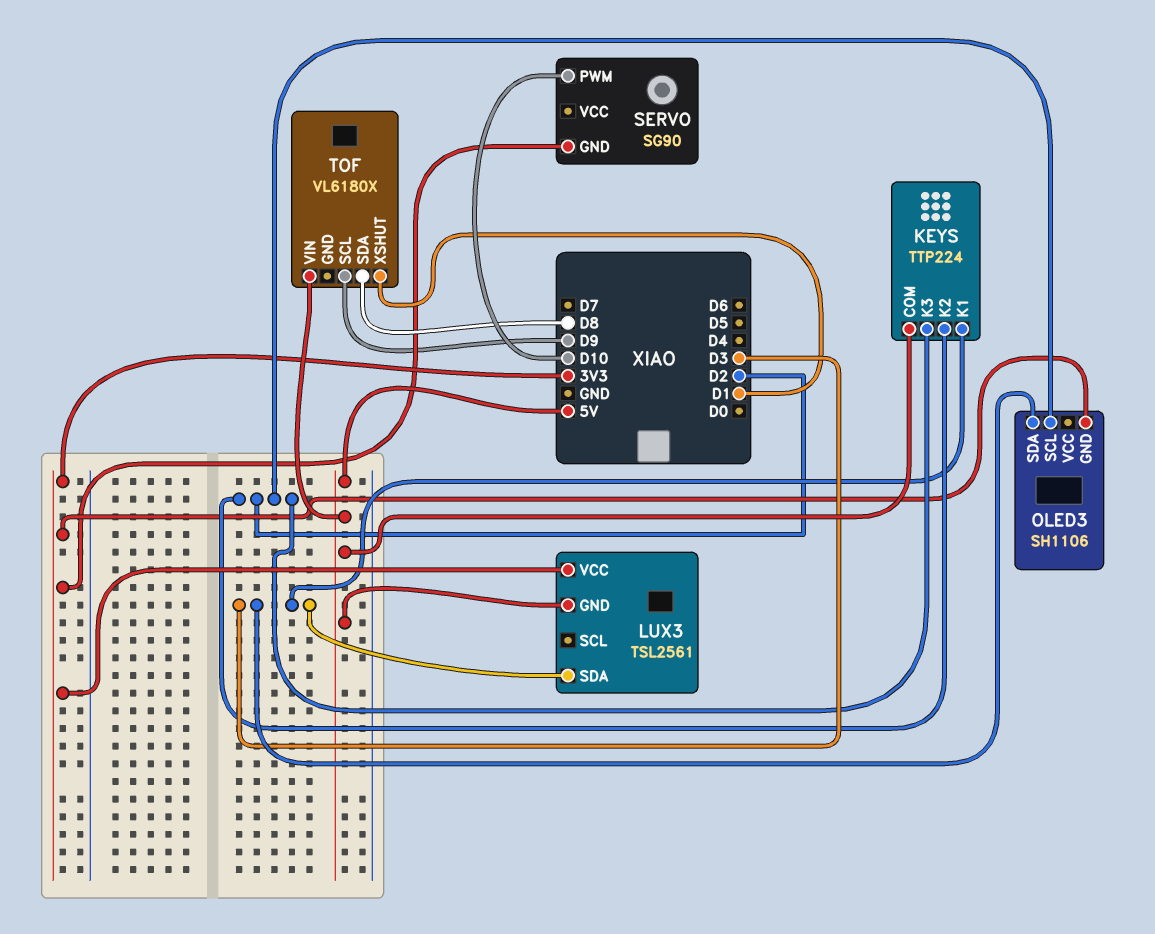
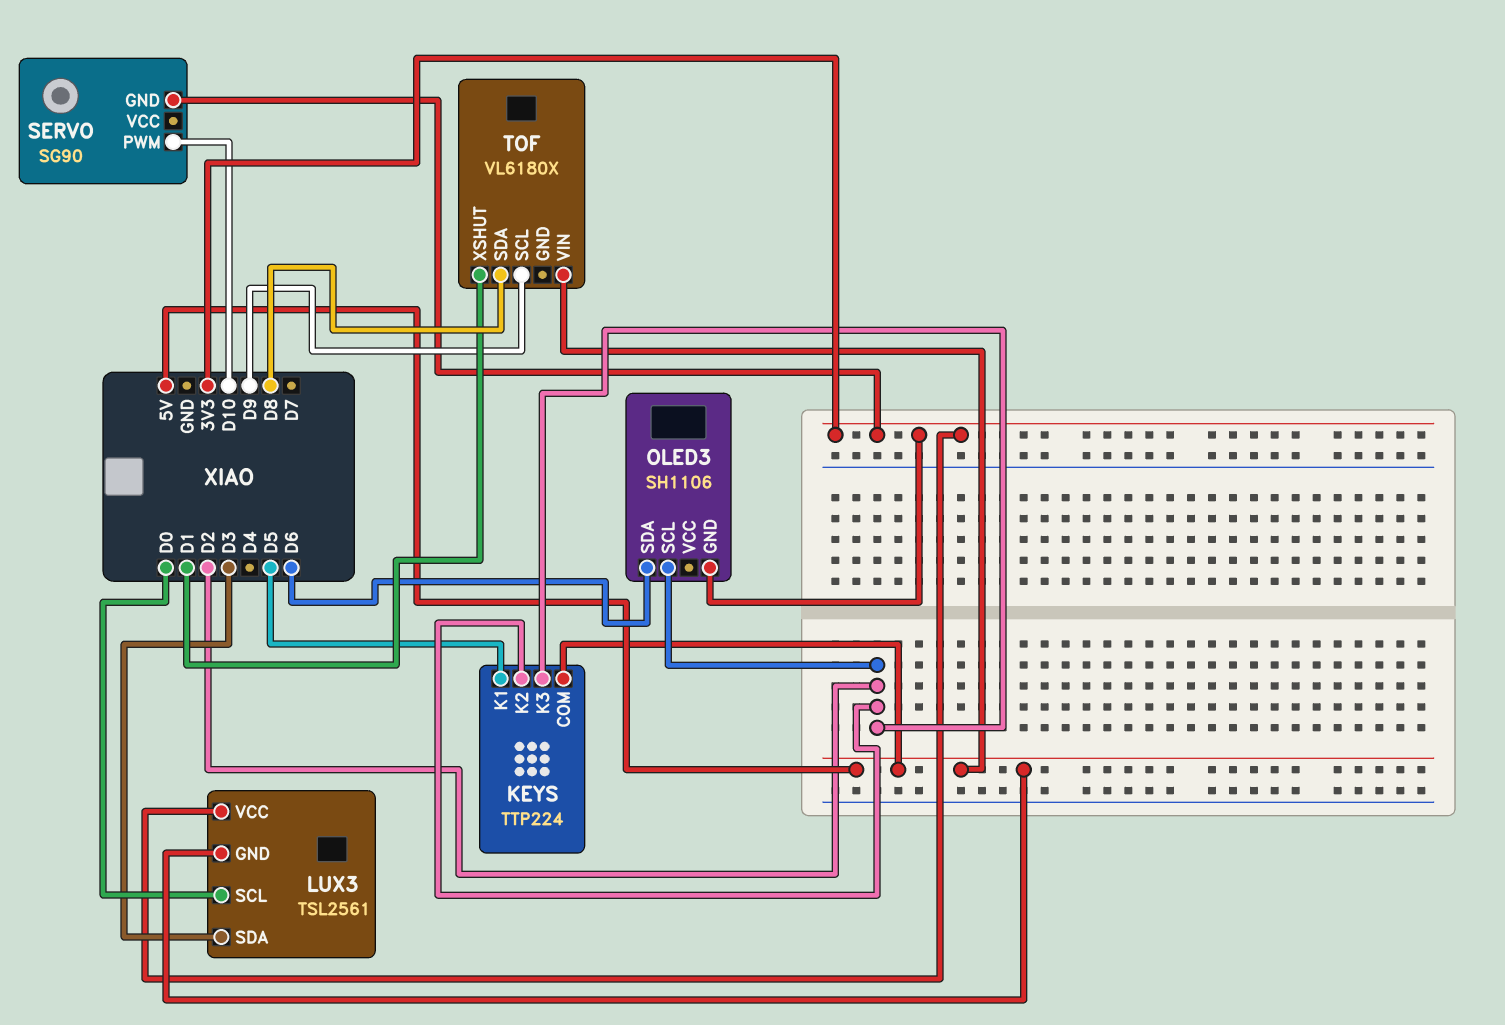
KEYS pin K1: D3 -> D5
LUX3 pin SCL: none -> D0
OLED3 pin SDA: D3 -> D6

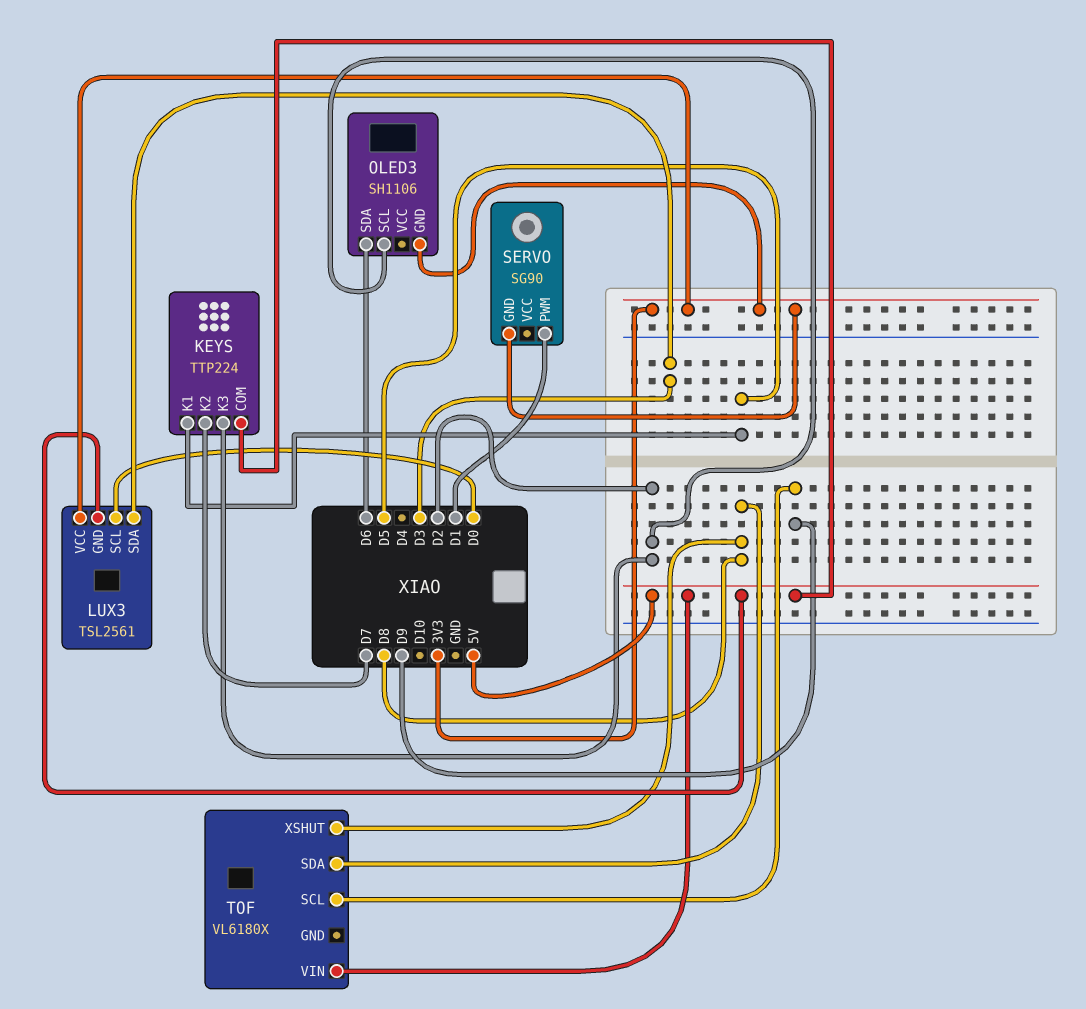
KEYS pin K2: D2 -> D7
SERVO pin PWM: D10 -> D1
TOF pin XSHUT: D1 -> D8

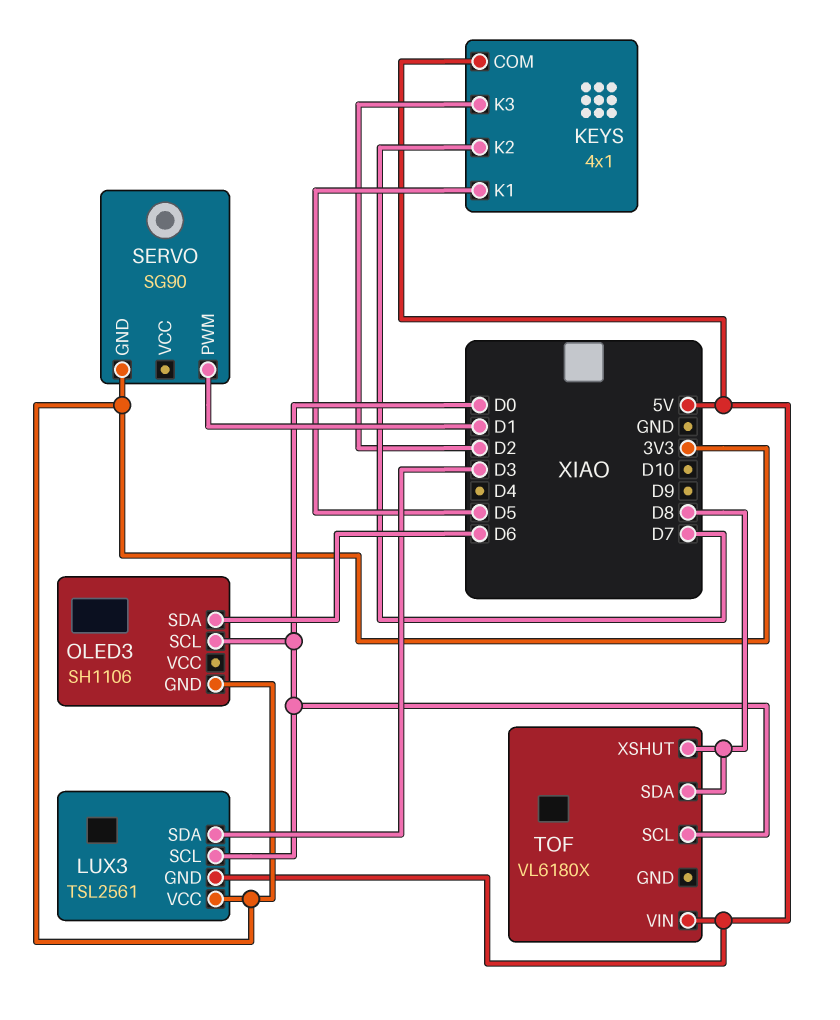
KEYS: TTP224 -> 4x1
OLED3 pin SCL: D2 -> D0
TOF pin SCL: D9 -> D0

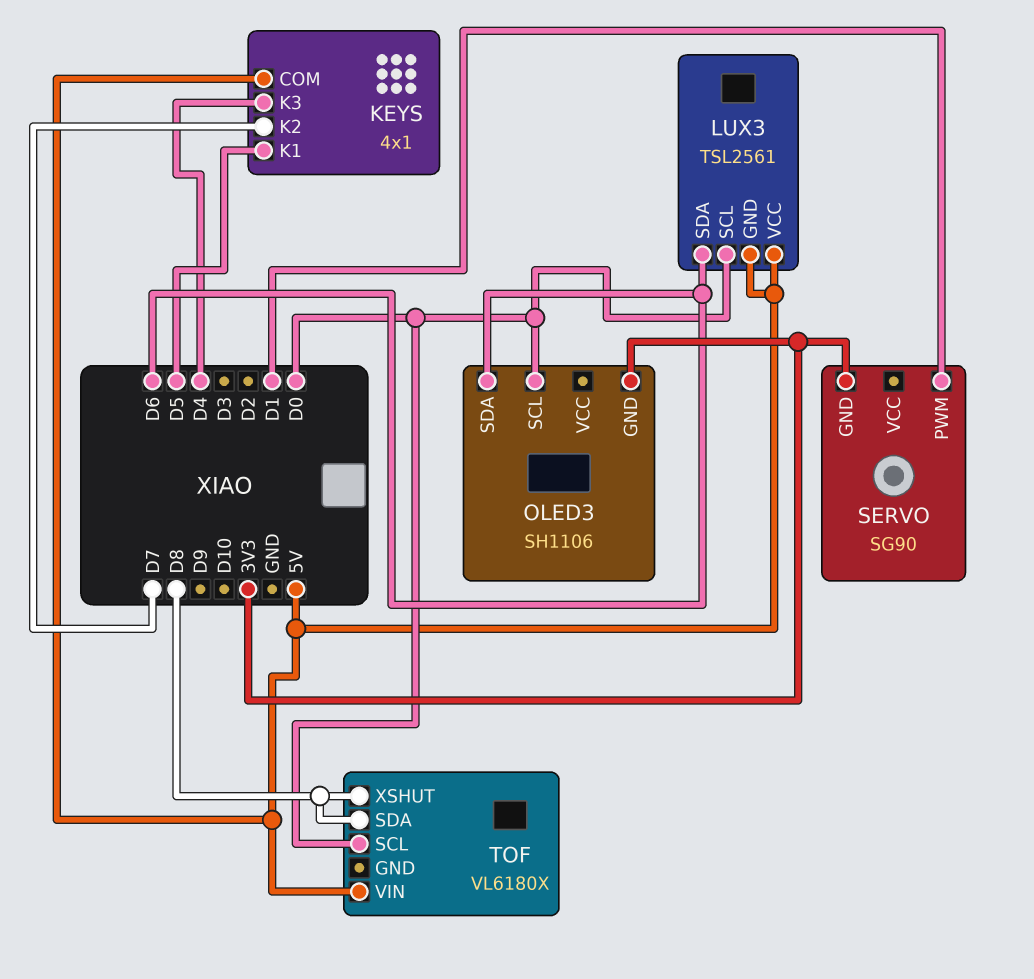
KEYS pin K3: D2 -> D4
LUX3 pin SDA: D3 -> D6
LUX3 pin VCC: 3V3 -> 5V

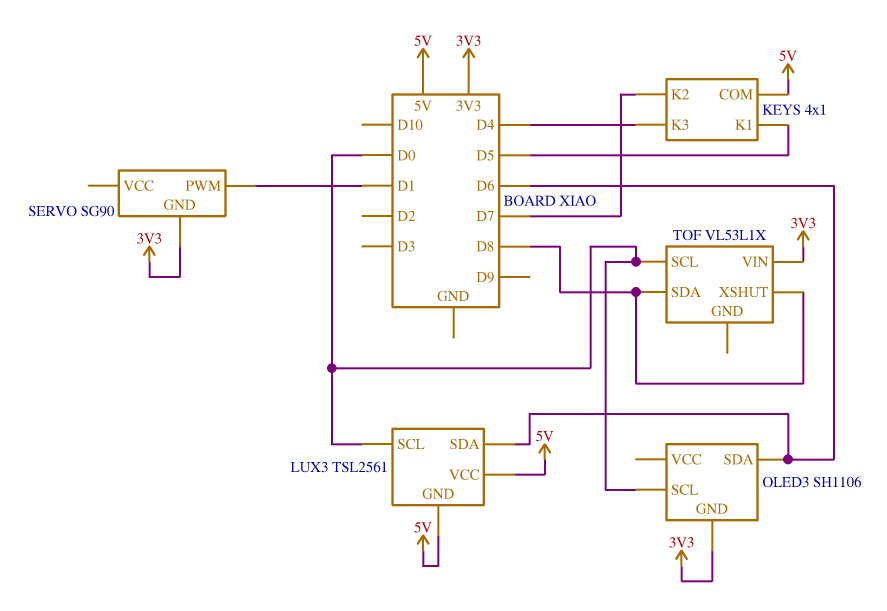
TOF: VL6180X -> VL53L1X
TOF pin VIN: 5V -> 3V3

